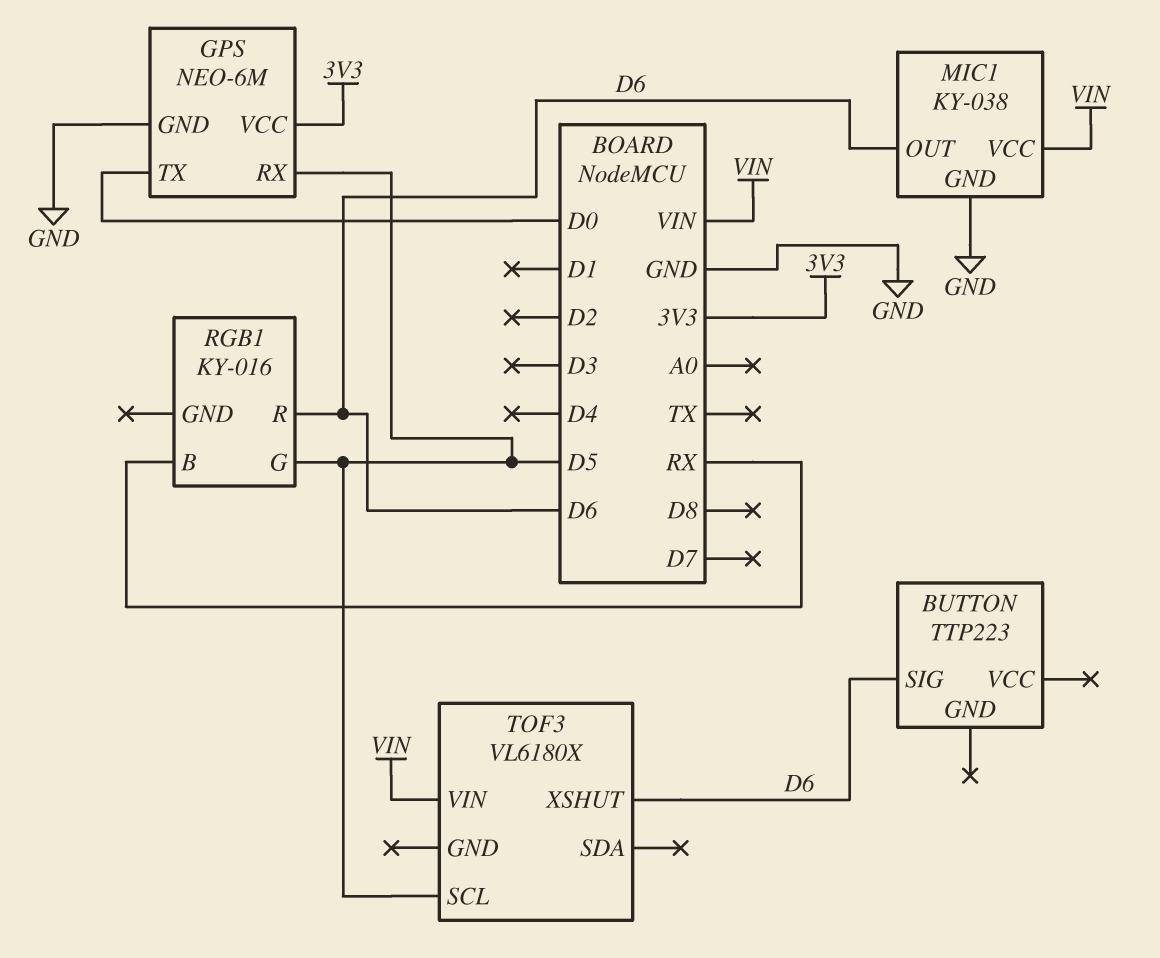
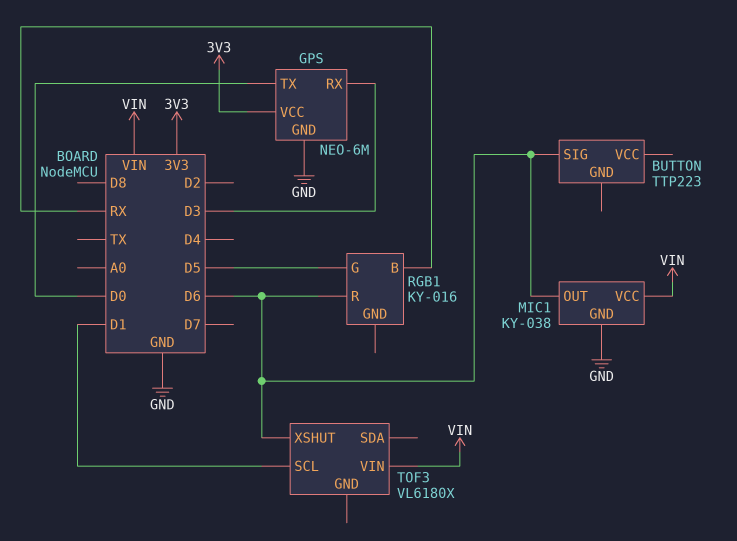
GPS pin RX: D5 -> D3
TOF3 pin SCL: D5 -> D1

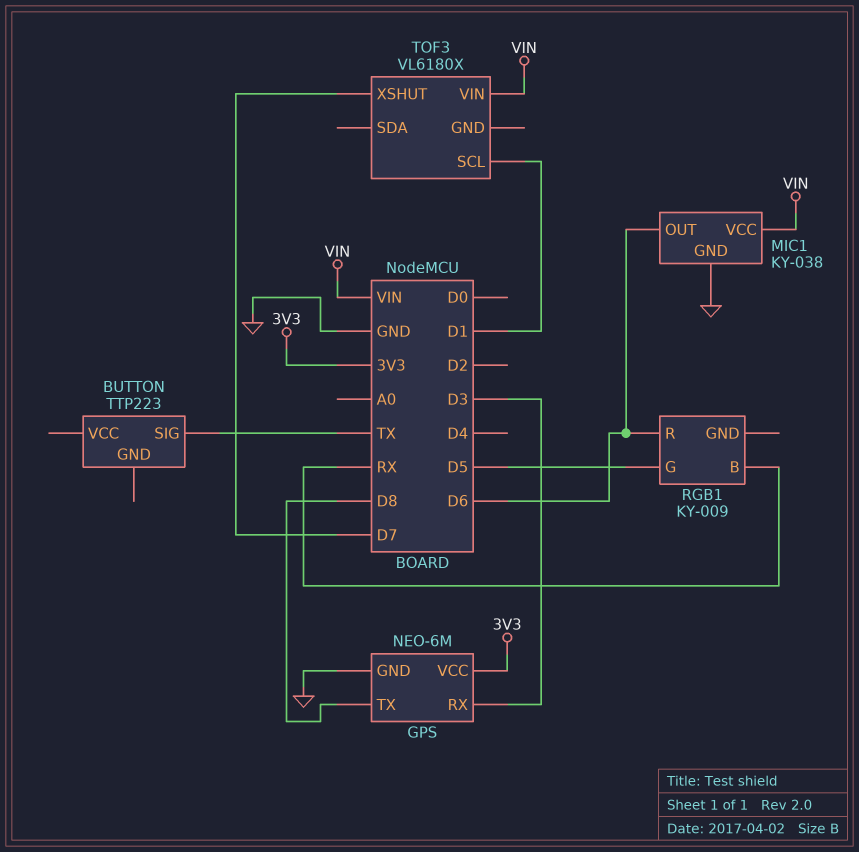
BUTTON pin SIG: D6 -> TX
GPS pin TX: D0 -> D8
RGB1: KY-016 -> KY-009
TOF3 pin XSHUT: D6 -> D7

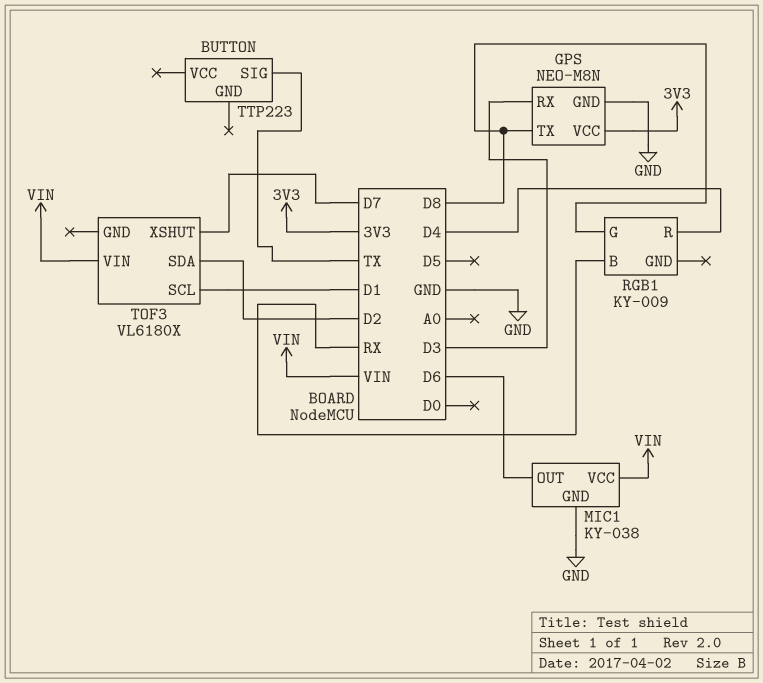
GPS: NEO-6M -> NEO-M8N
RGB1 pin G: D5 -> D8
RGB1 pin R: D6 -> D4
TOF3 pin SDA: none -> D2

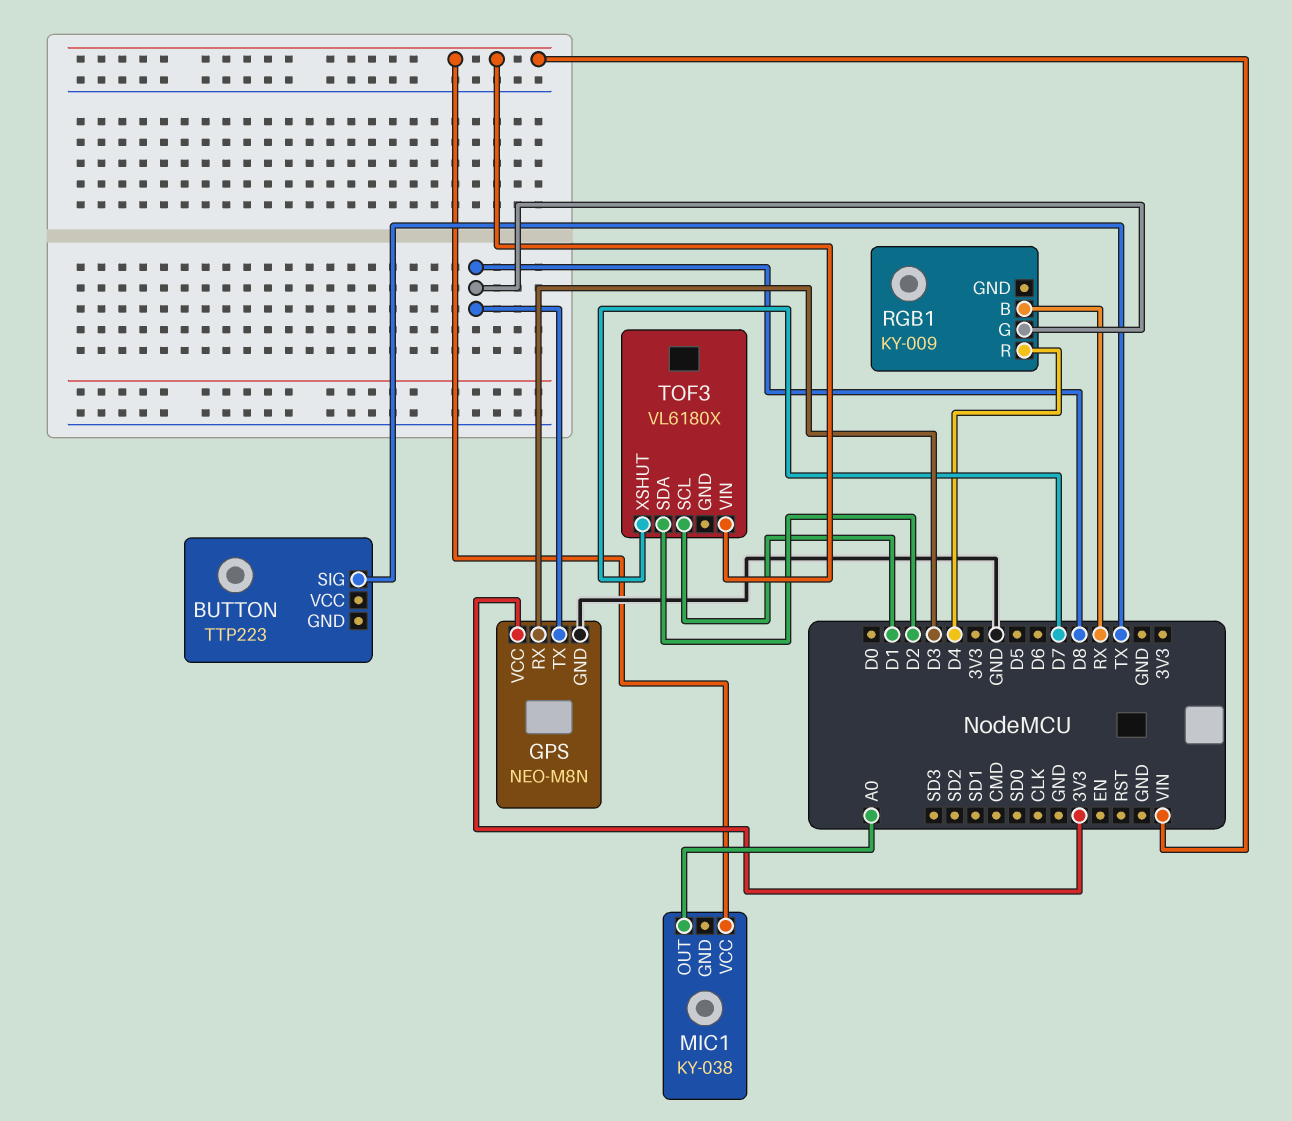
MIC1 pin GND: GND -> none
MIC1 pin OUT: D6 -> A0

